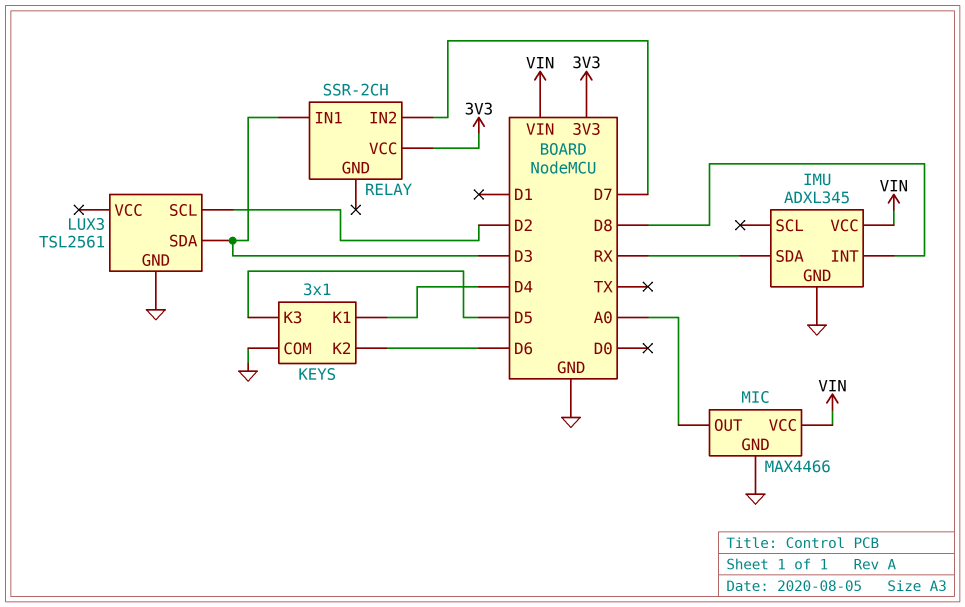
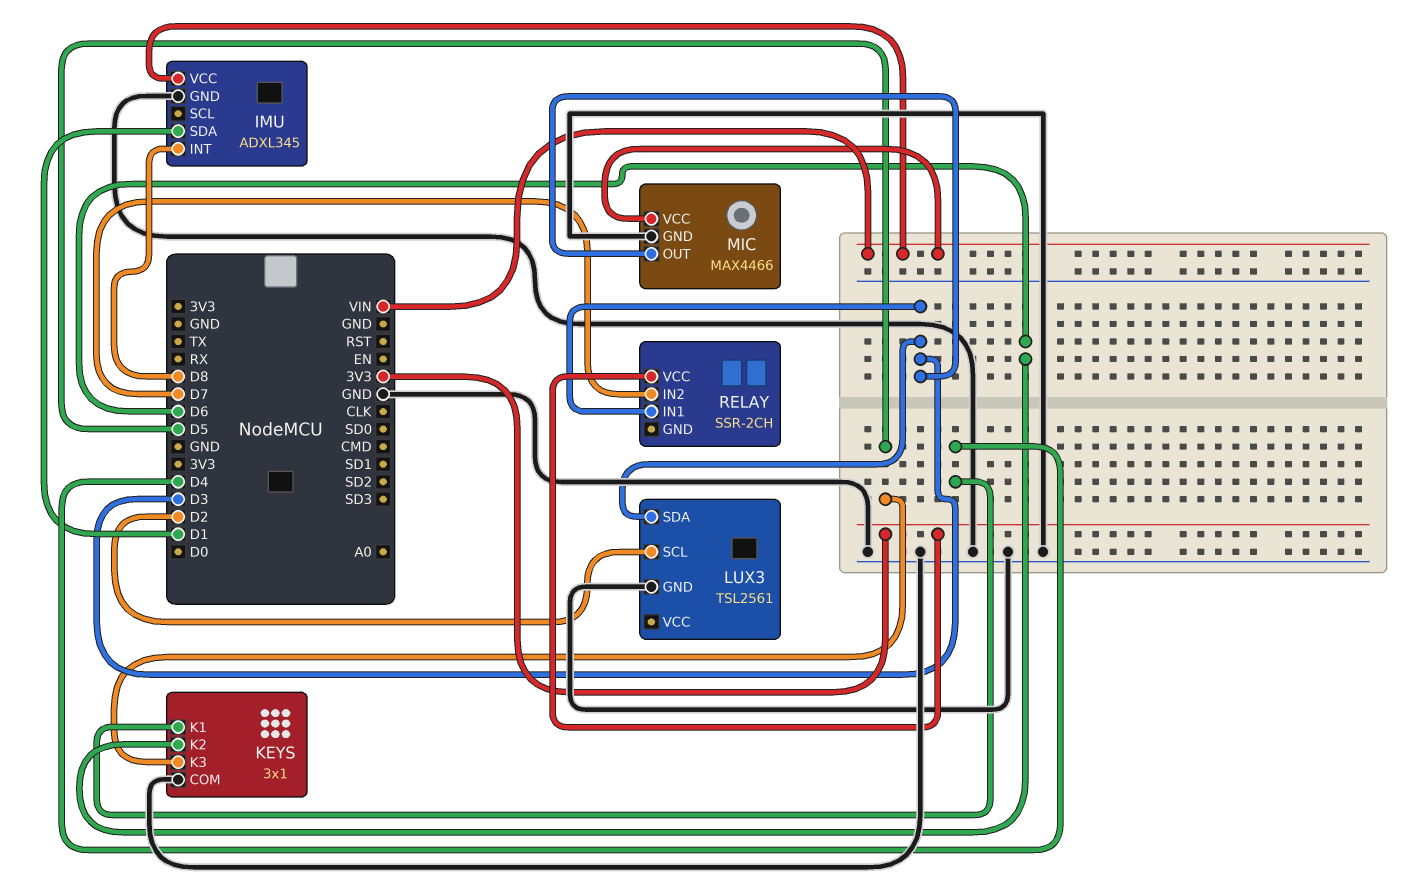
IMU pin SDA: RX -> D1
MIC pin OUT: A0 -> D3

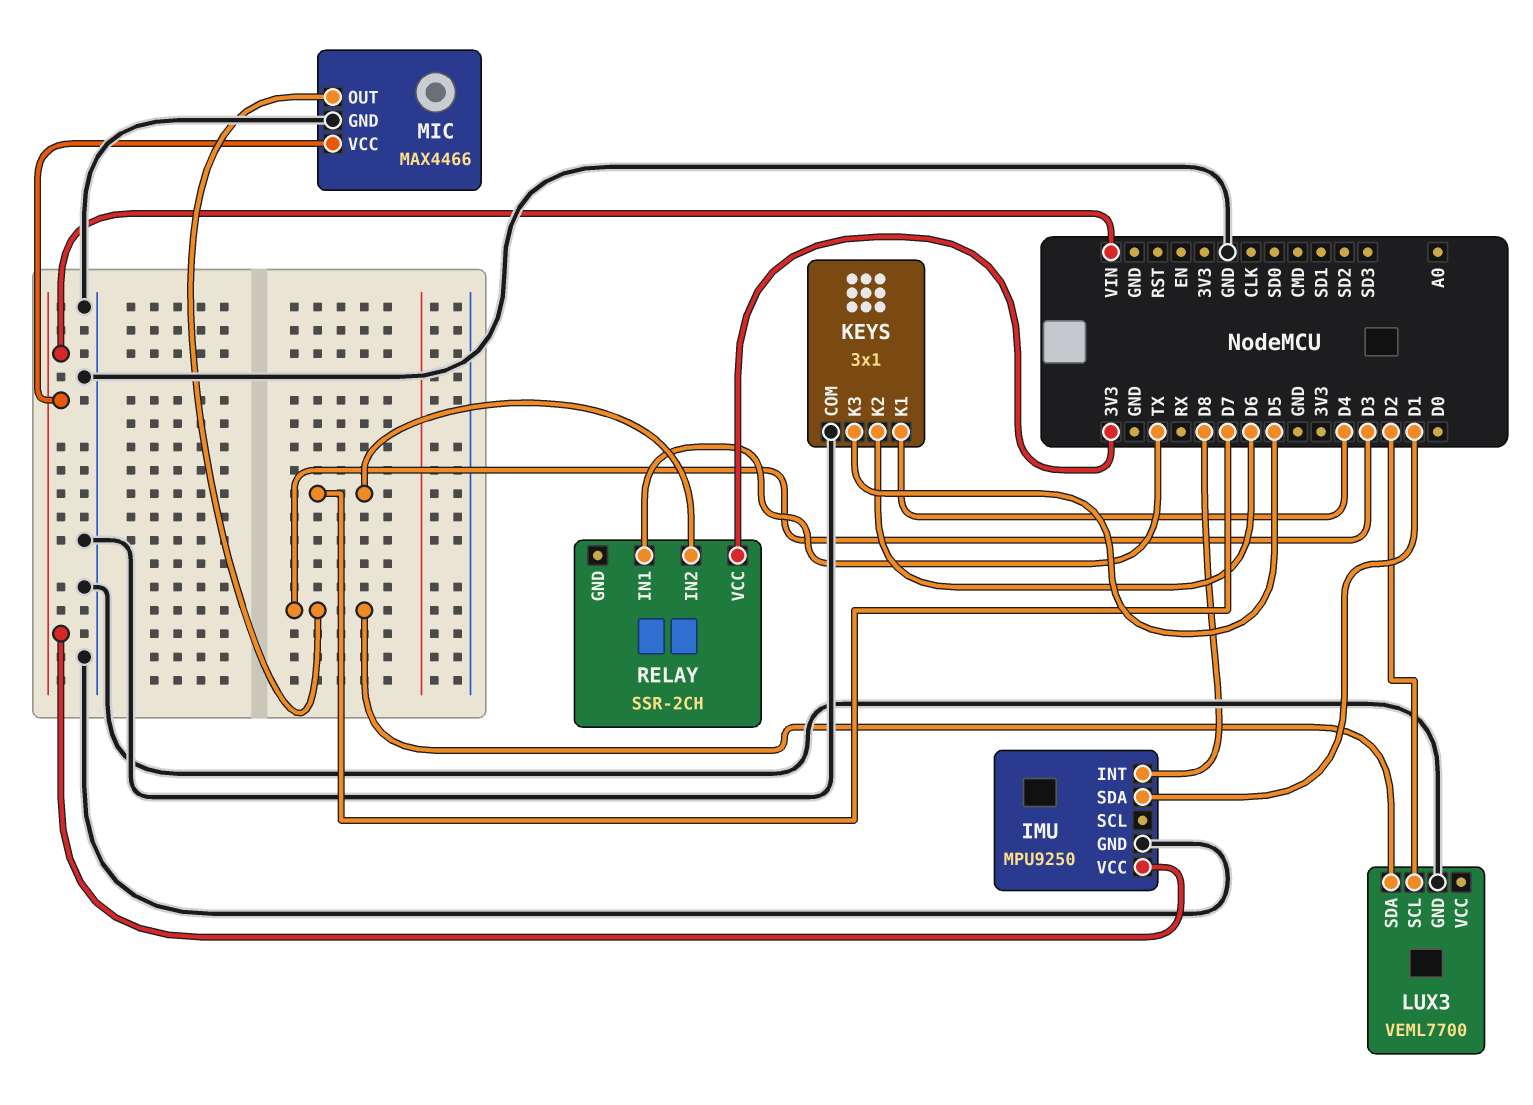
IMU: ADXL345 -> MPU9250
LUX3: TSL2561 -> VEML7700
RELAY pin IN1: D3 -> TX

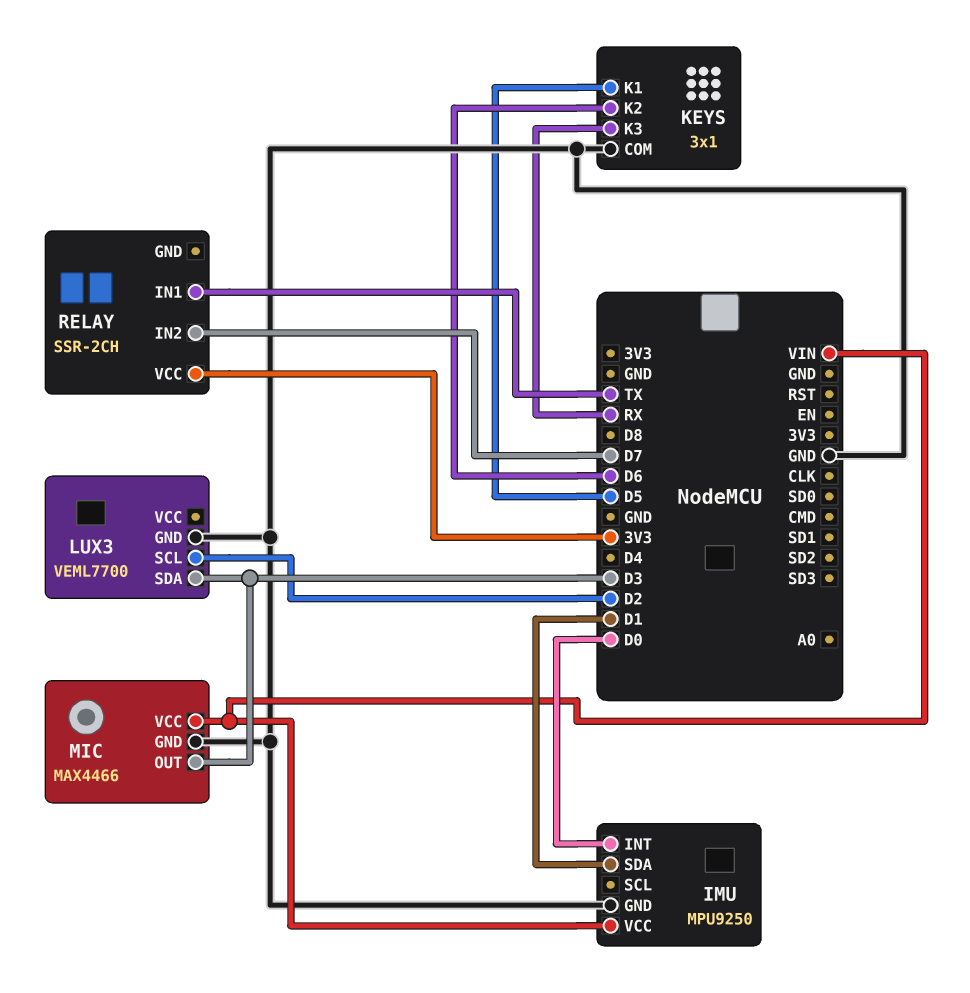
IMU pin INT: D8 -> D0
KEYS pin K1: D4 -> D5
KEYS pin K3: D5 -> RX

